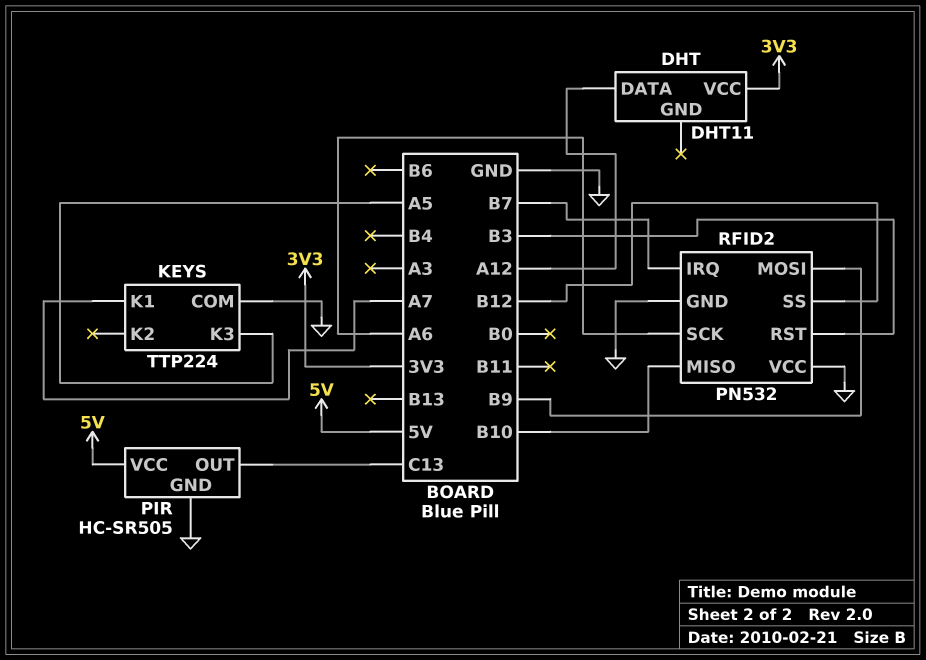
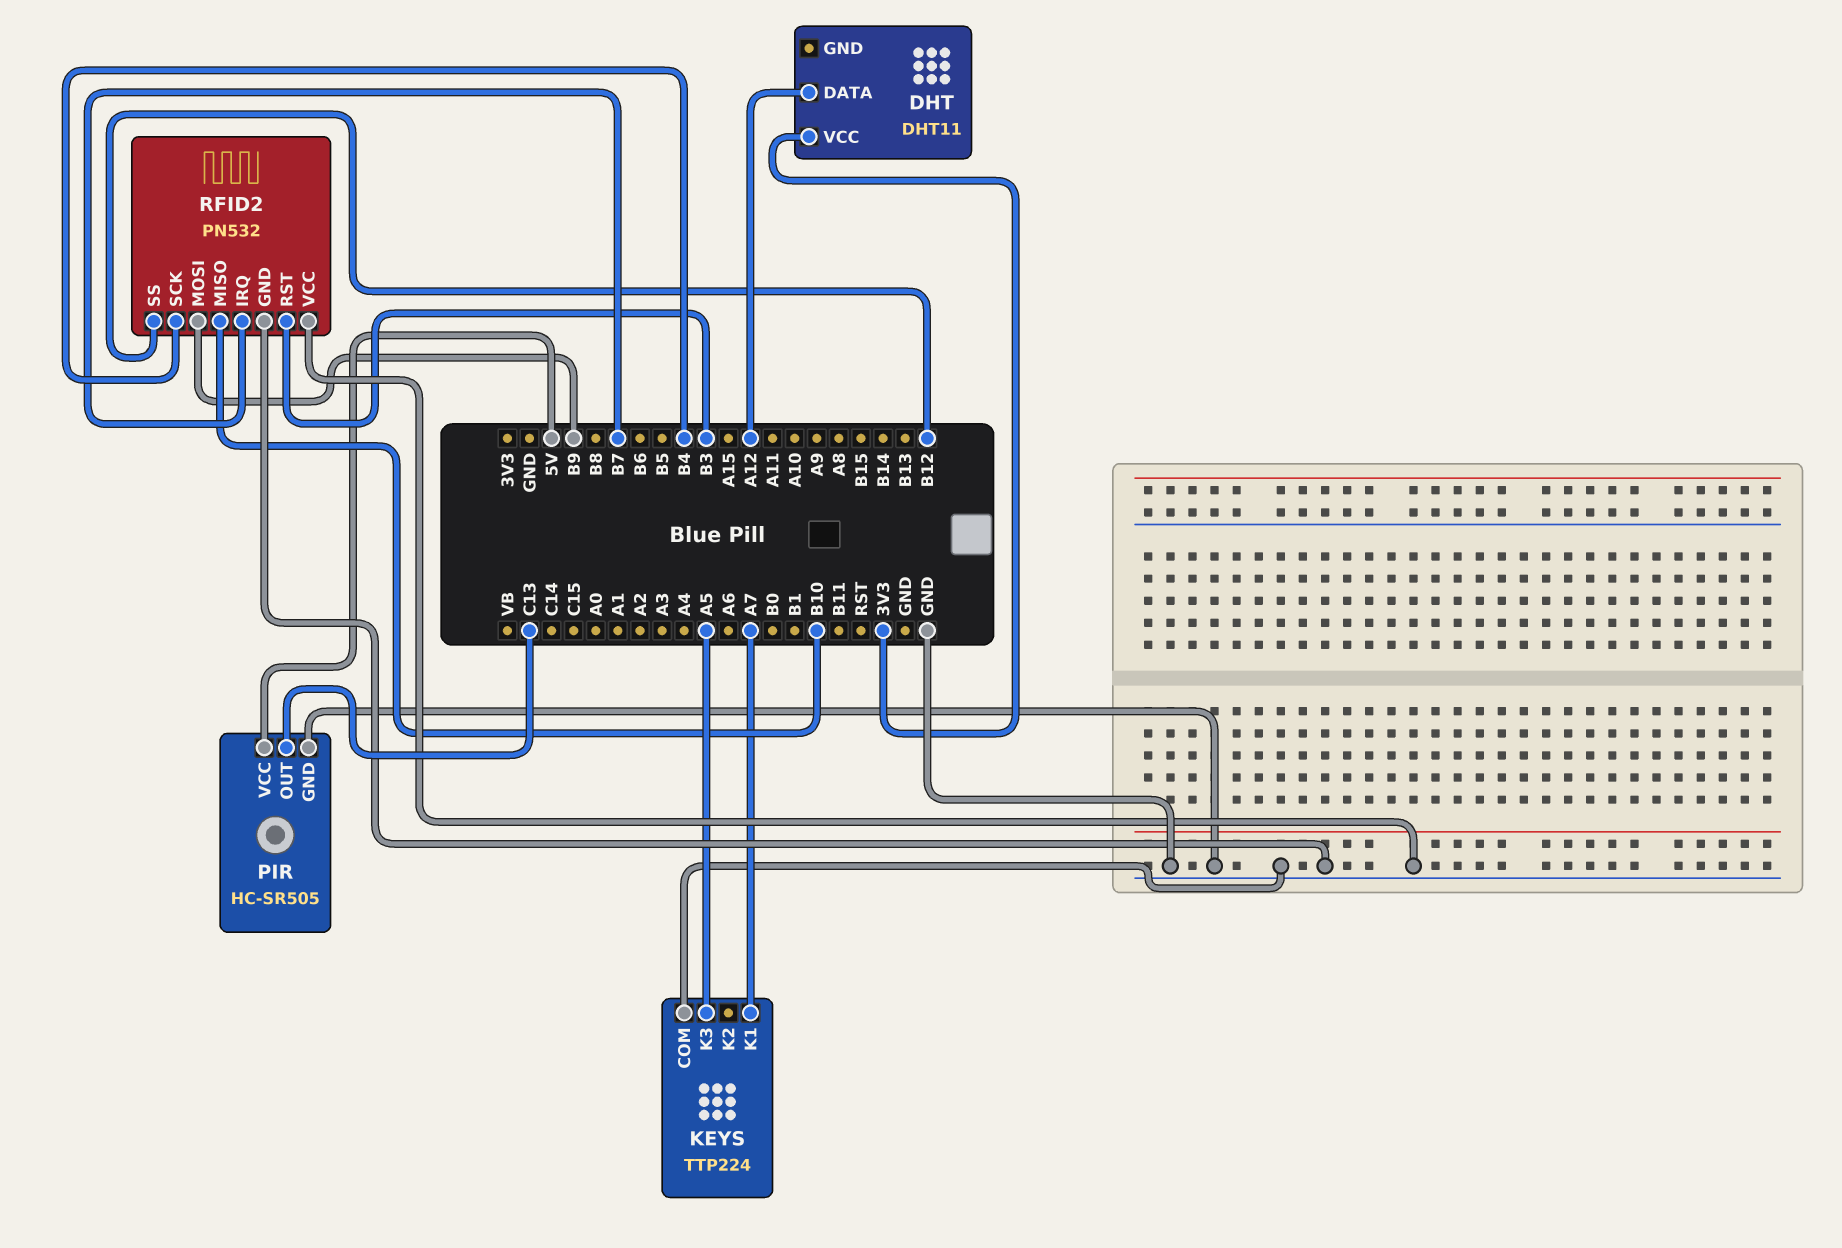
RFID2 pin SCK: A6 -> B4

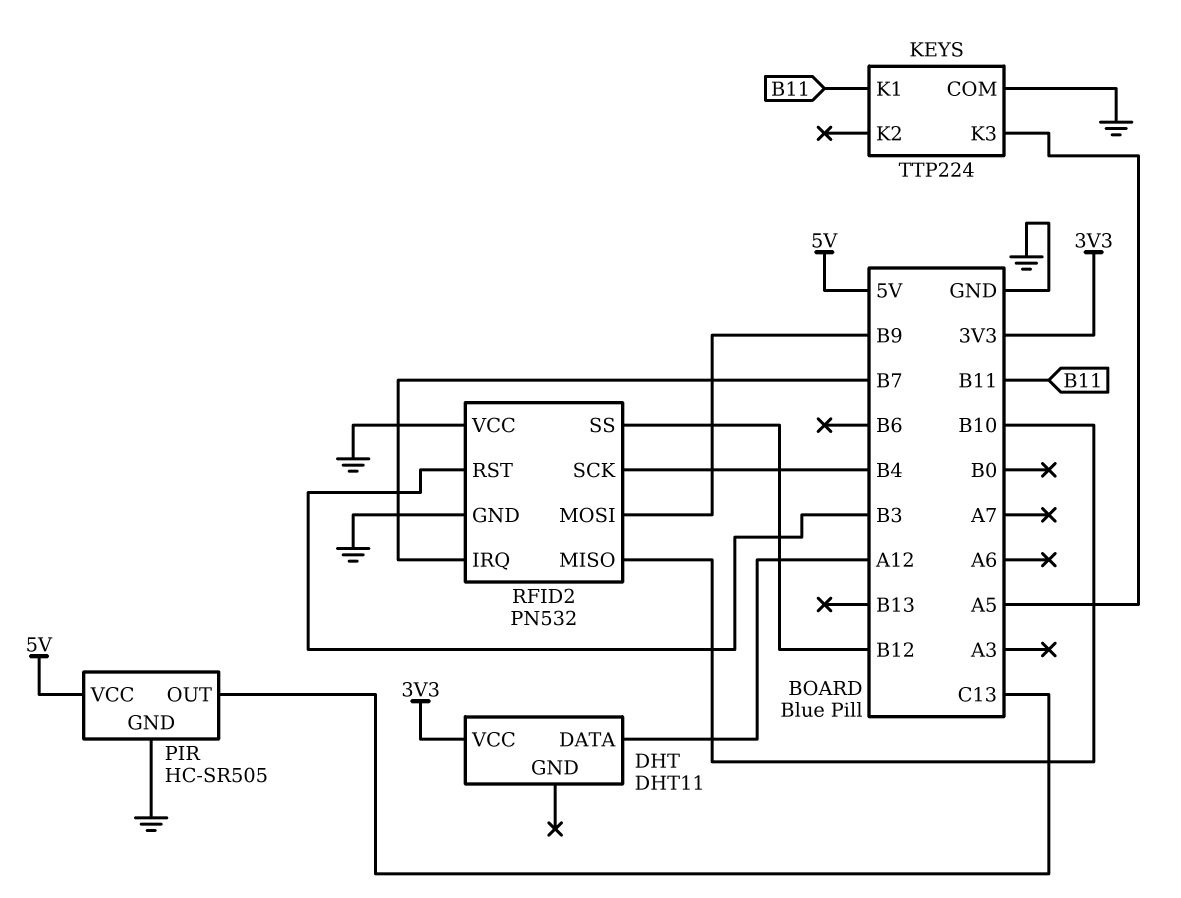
KEYS pin K1: A7 -> B11

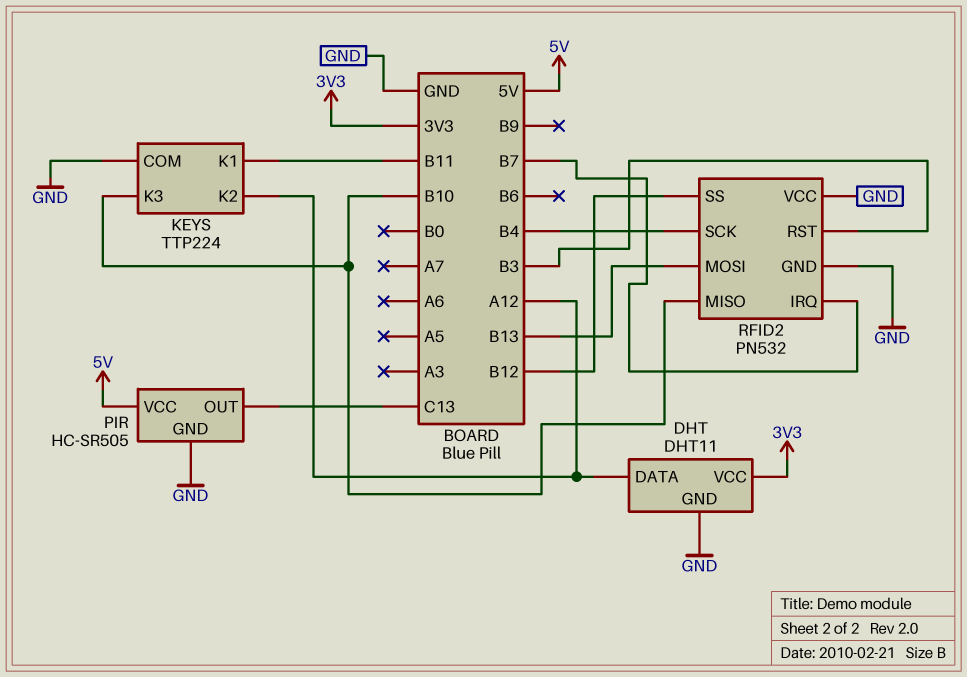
DHT pin GND: none -> GND
KEYS pin K2: none -> A12
KEYS pin K3: A5 -> B10
RFID2 pin MOSI: B9 -> B13

